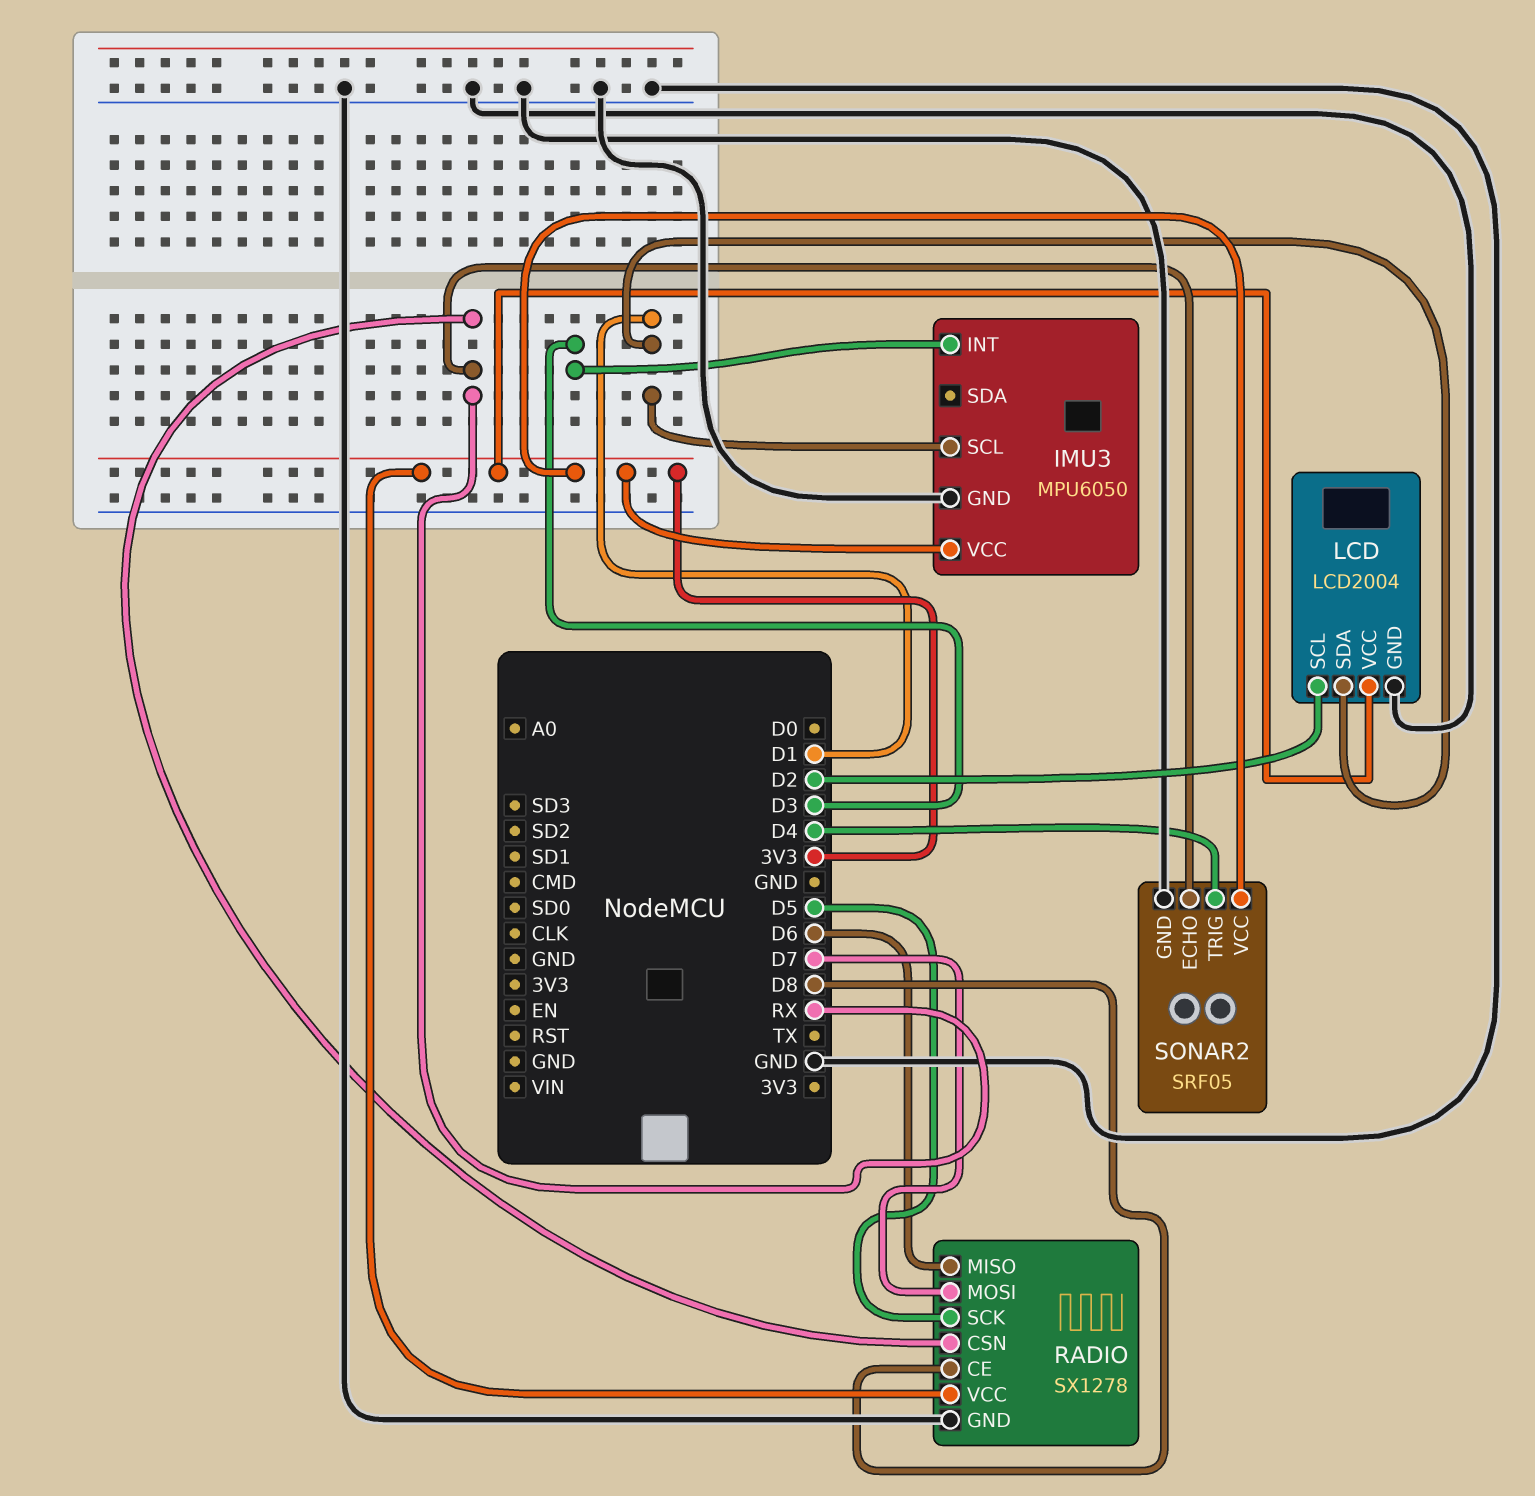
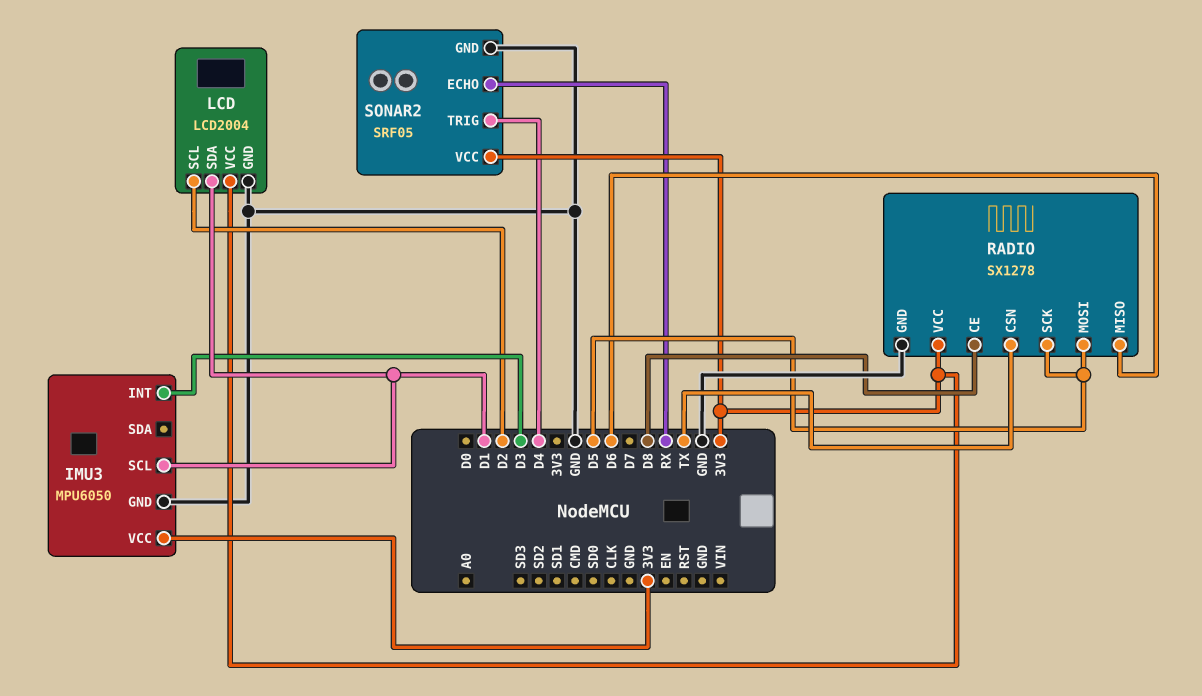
RADIO pin CSN: RX -> TX
RADIO pin MOSI: D7 -> D5

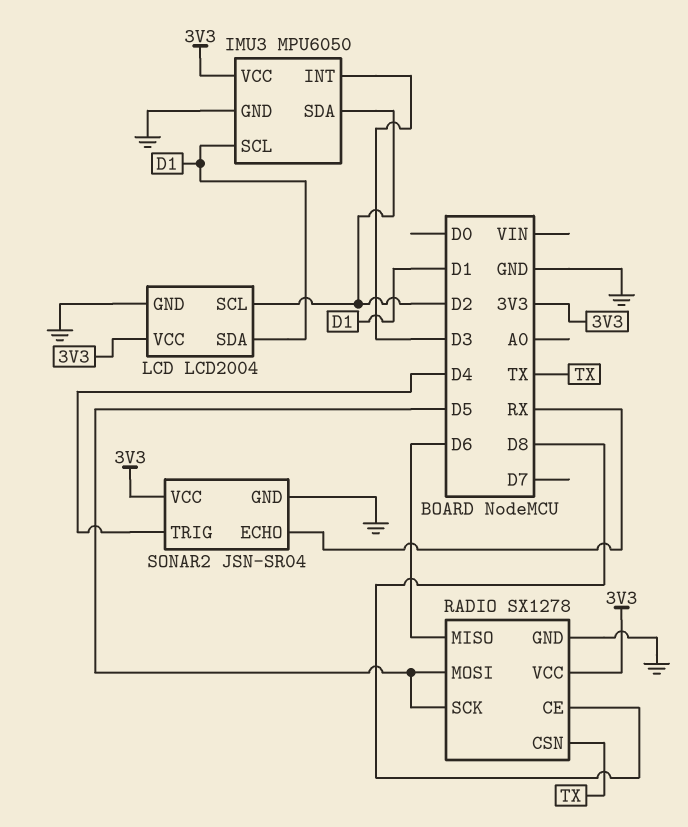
IMU3 pin SDA: none -> D2
SONAR2: SRF05 -> JSN-SR04

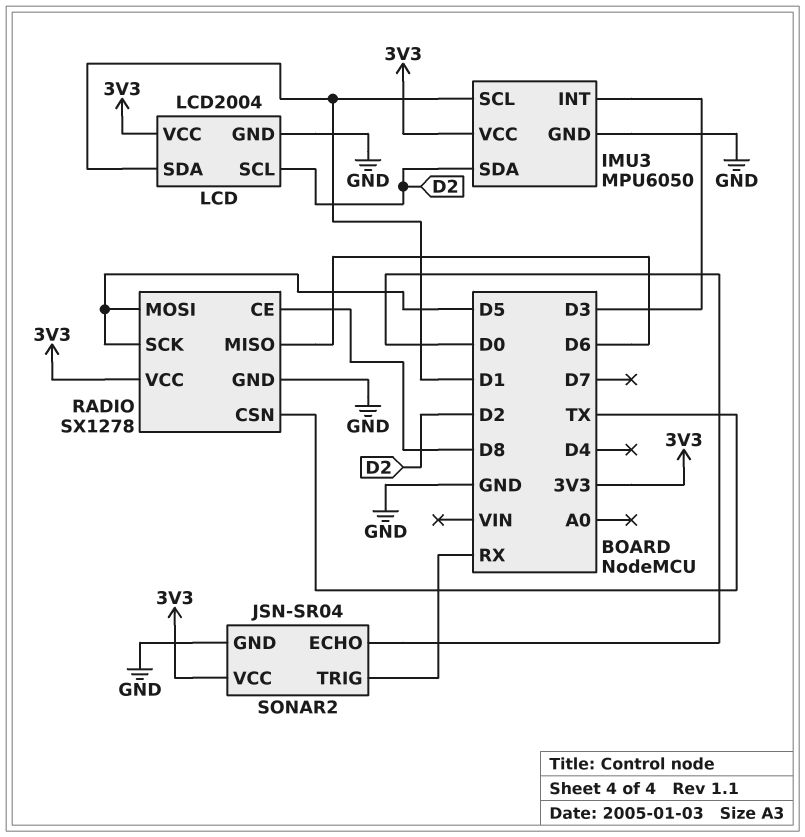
SONAR2 pin ECHO: RX -> D0
SONAR2 pin TRIG: D4 -> RX

